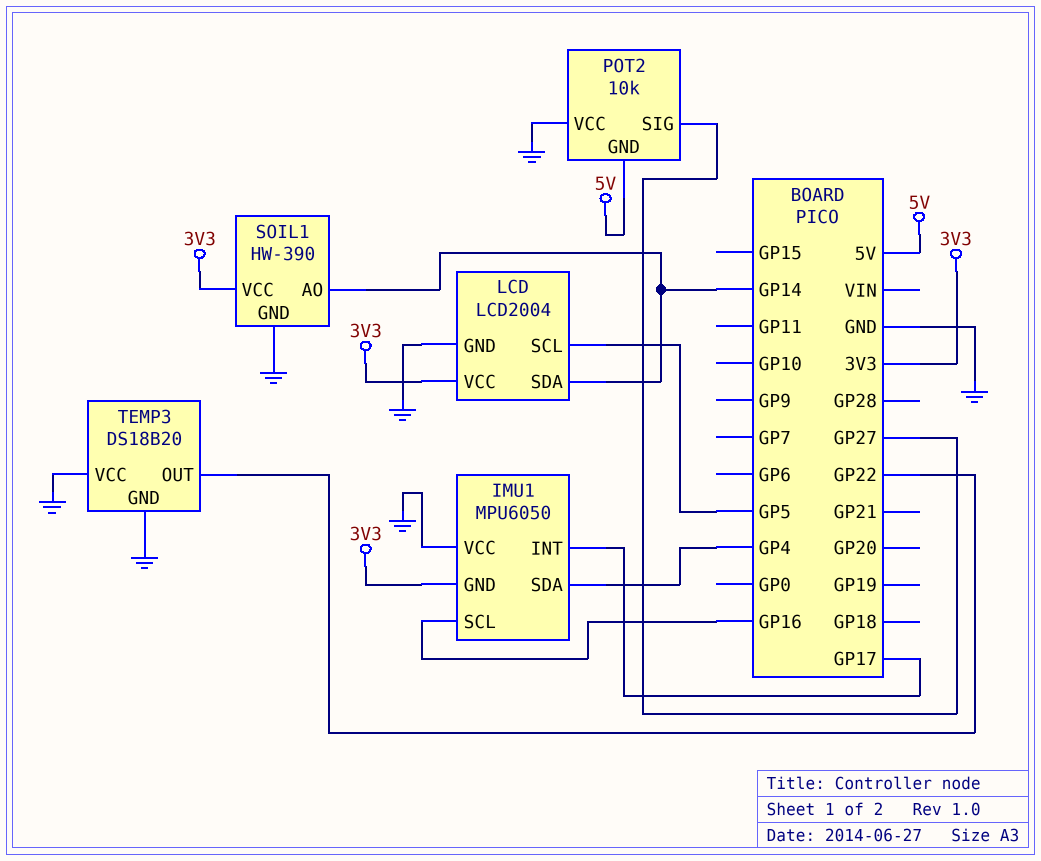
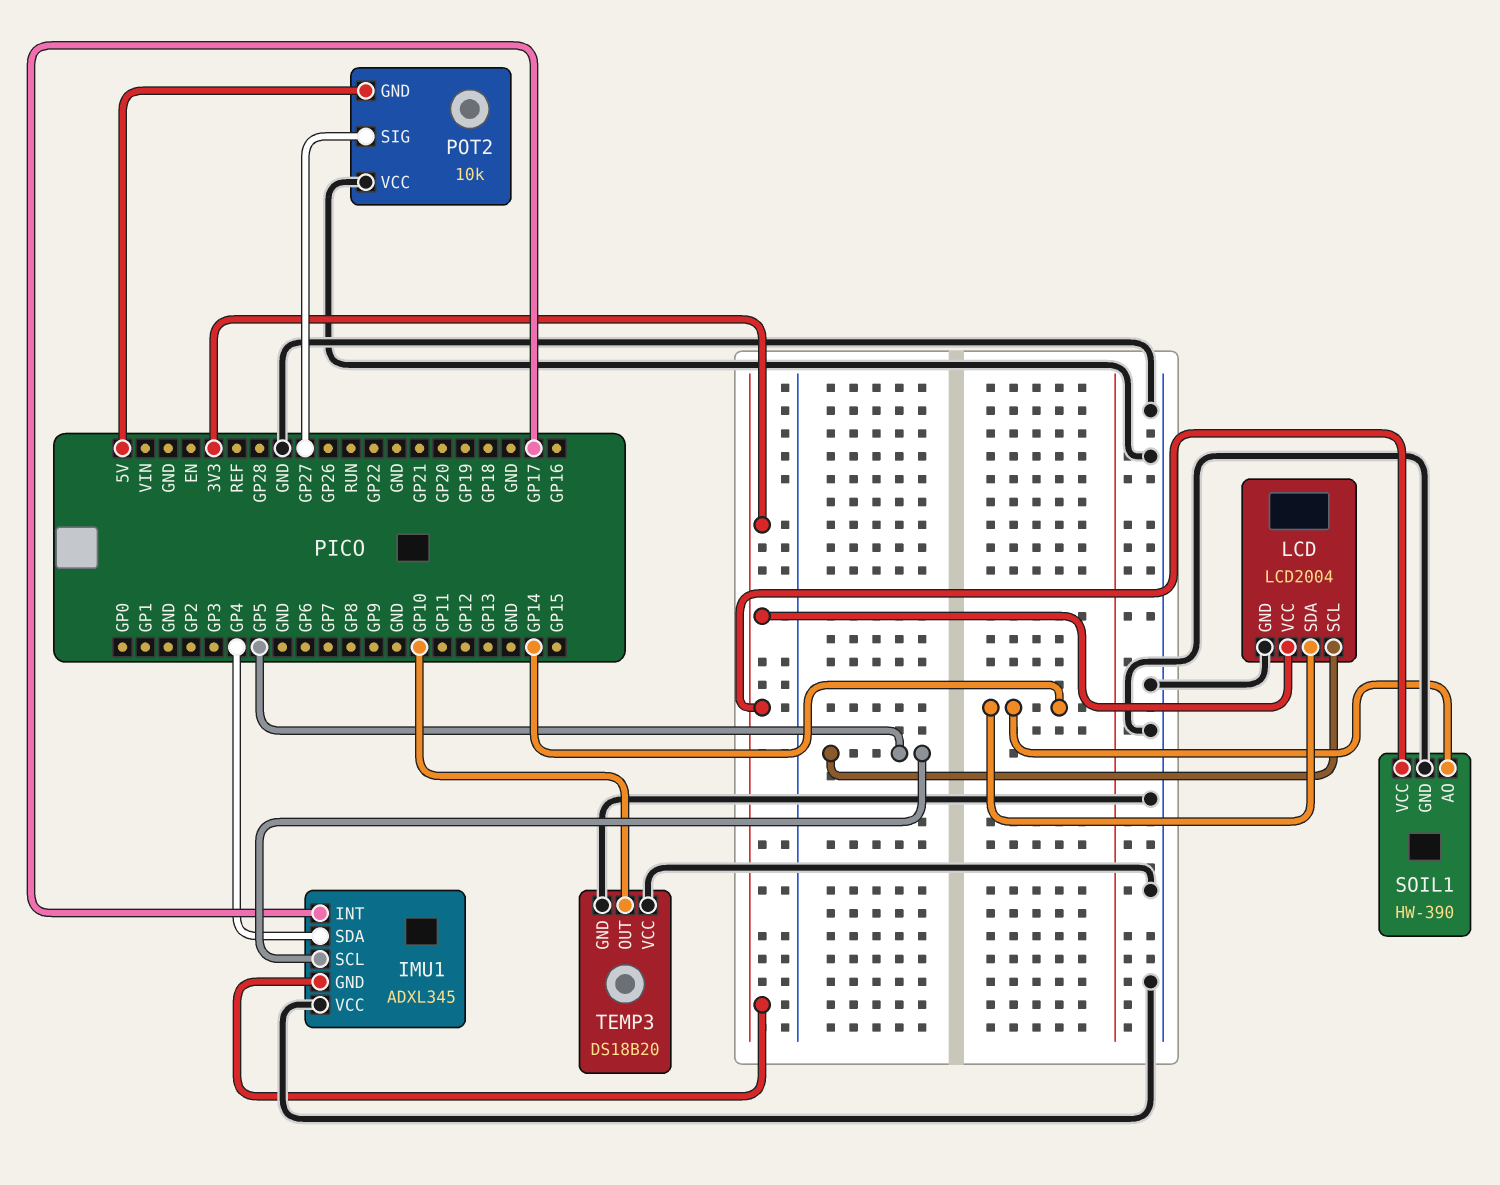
IMU1: MPU6050 -> ADXL345
IMU1 pin SCL: GP16 -> GP5
TEMP3 pin OUT: GP22 -> GP10

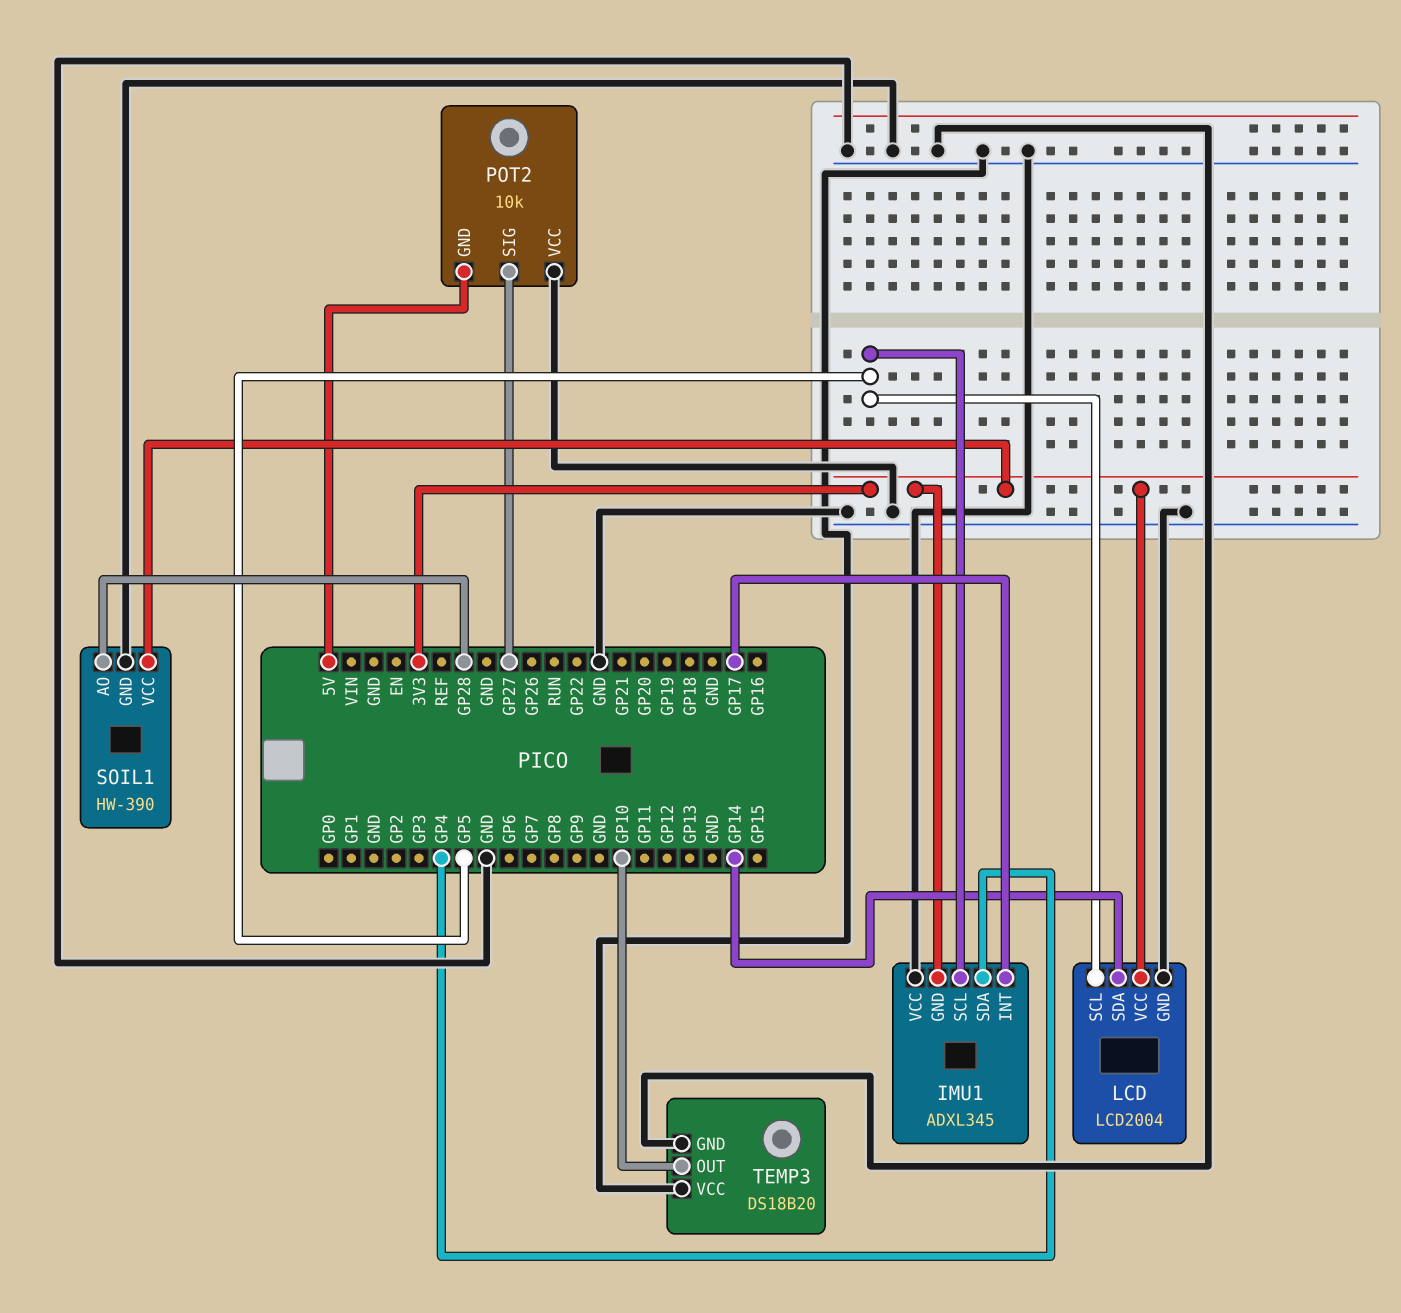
SOIL1 pin AO: GP14 -> GP28

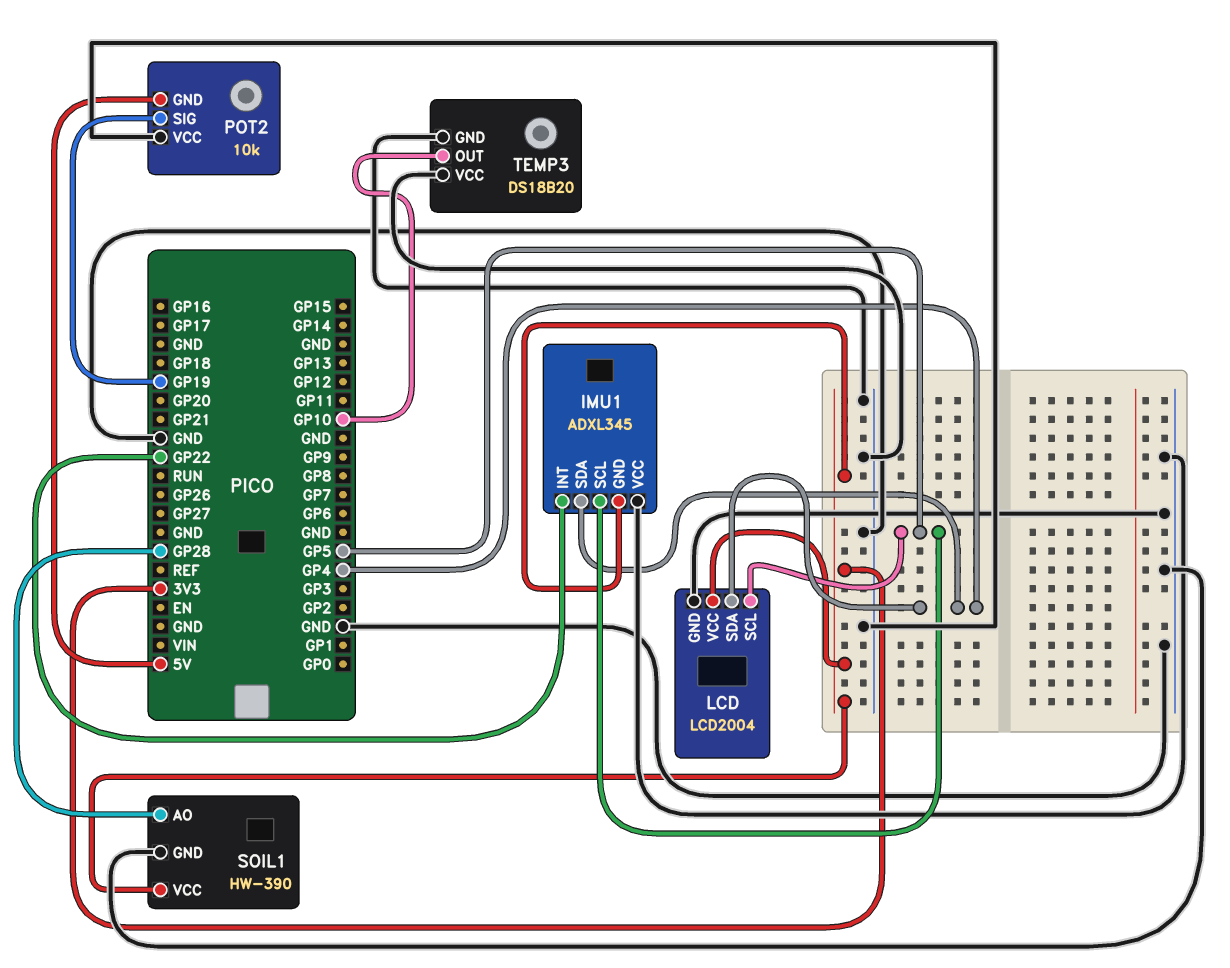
IMU1 pin INT: GP17 -> GP22
LCD pin SDA: GP14 -> GP4
POT2 pin SIG: GP27 -> GP19

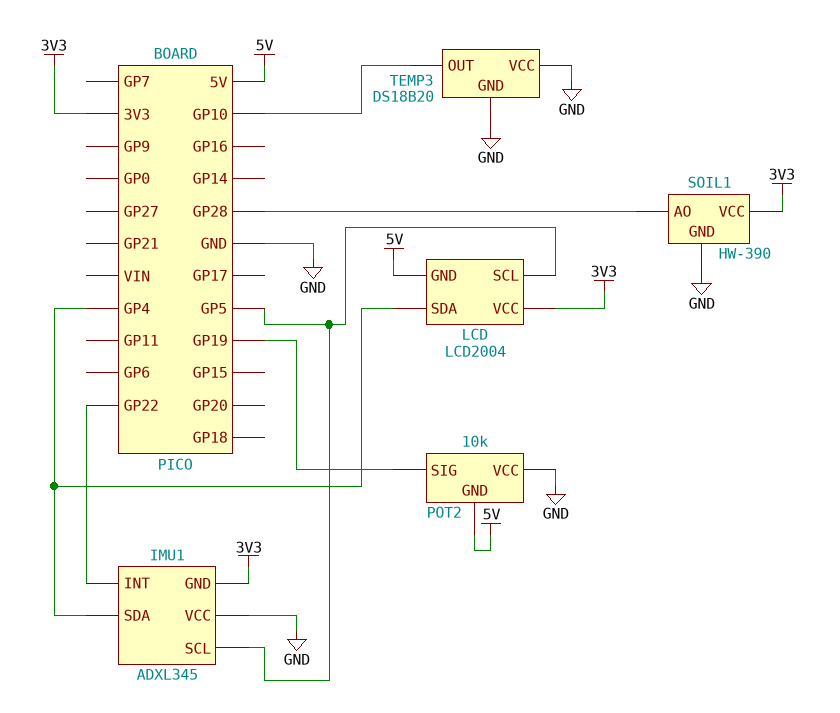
LCD pin GND: GND -> 5V

